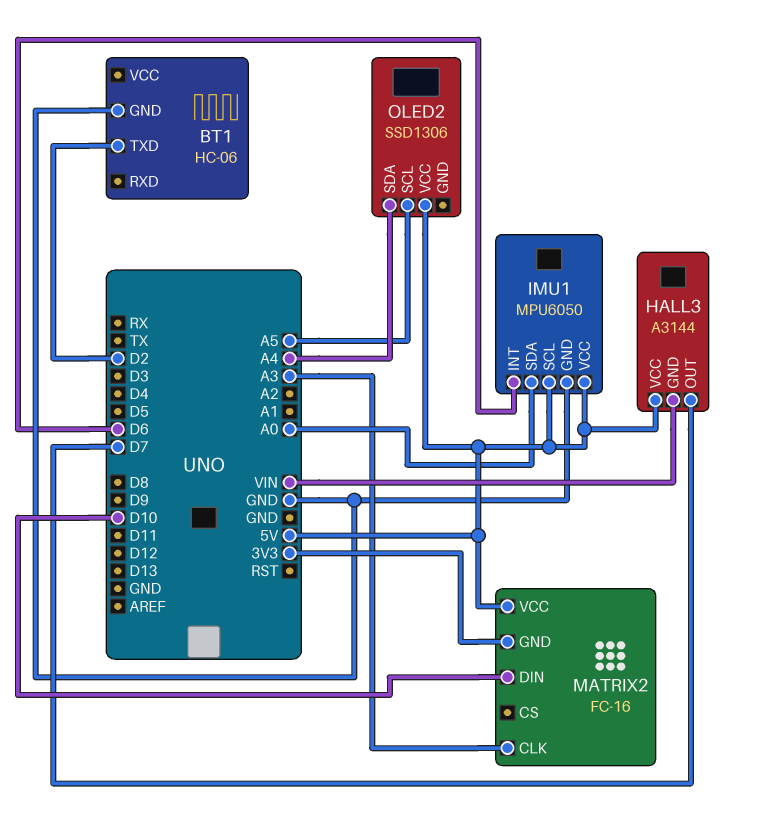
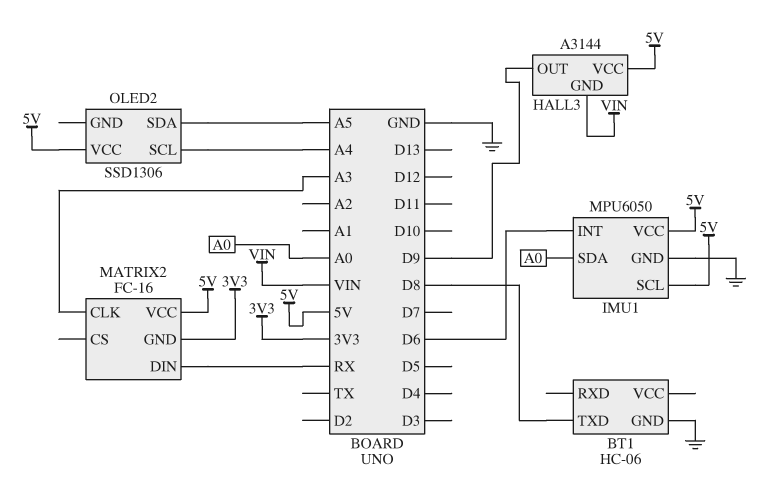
BT1 pin TXD: D2 -> D8
HALL3 pin OUT: D7 -> D9
MATRIX2 pin DIN: D10 -> RX
OLED2 pin SCL: A5 -> A4
OLED2 pin SDA: A4 -> A5

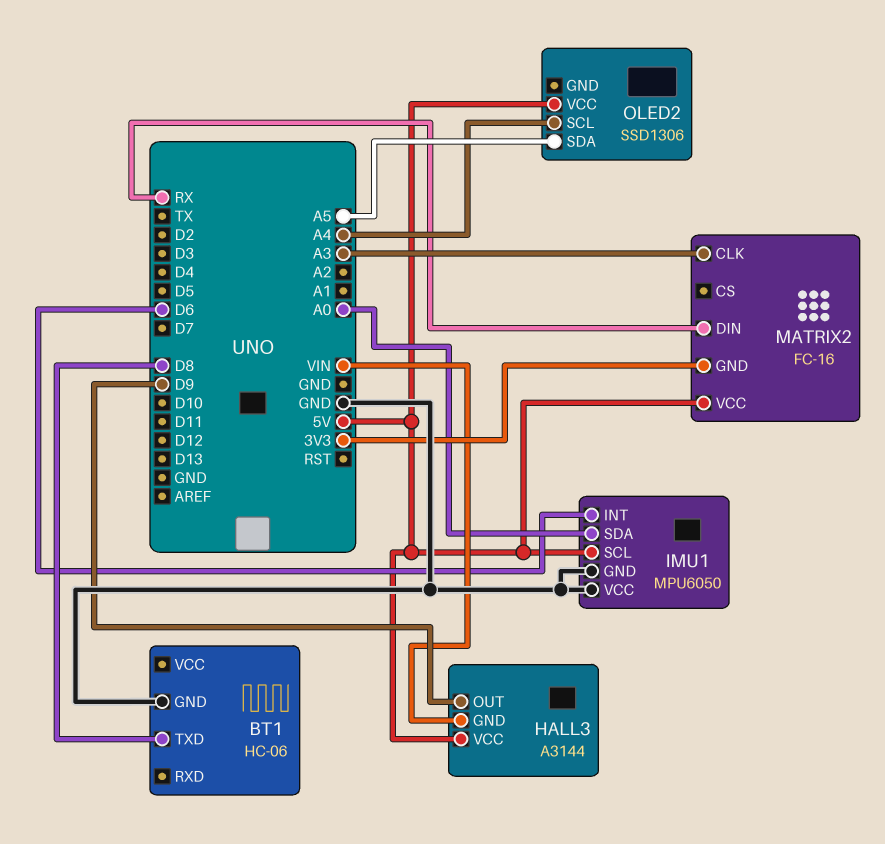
IMU1 pin VCC: 5V -> GND

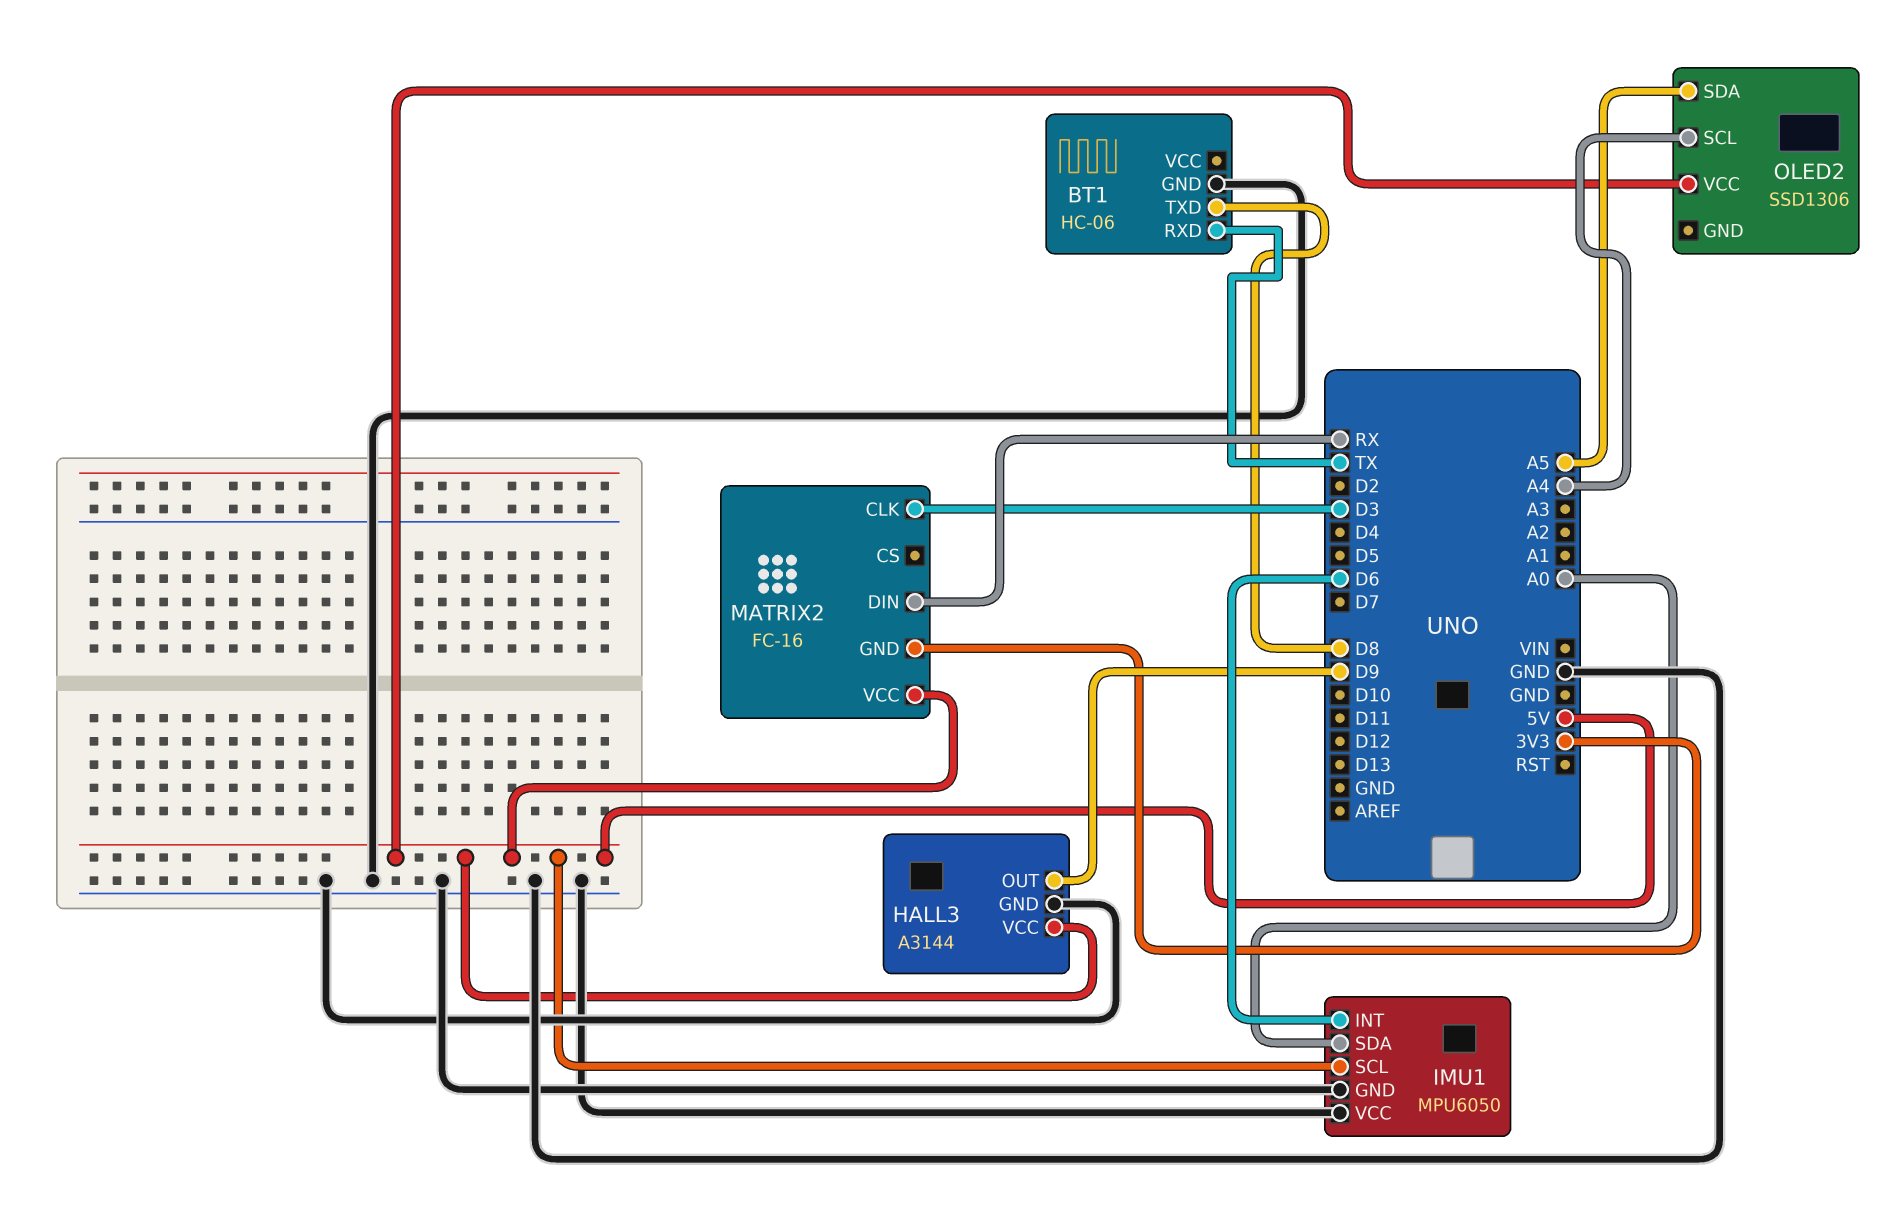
BT1 pin RXD: none -> TX
HALL3 pin GND: VIN -> GND
MATRIX2 pin CLK: A3 -> D3

